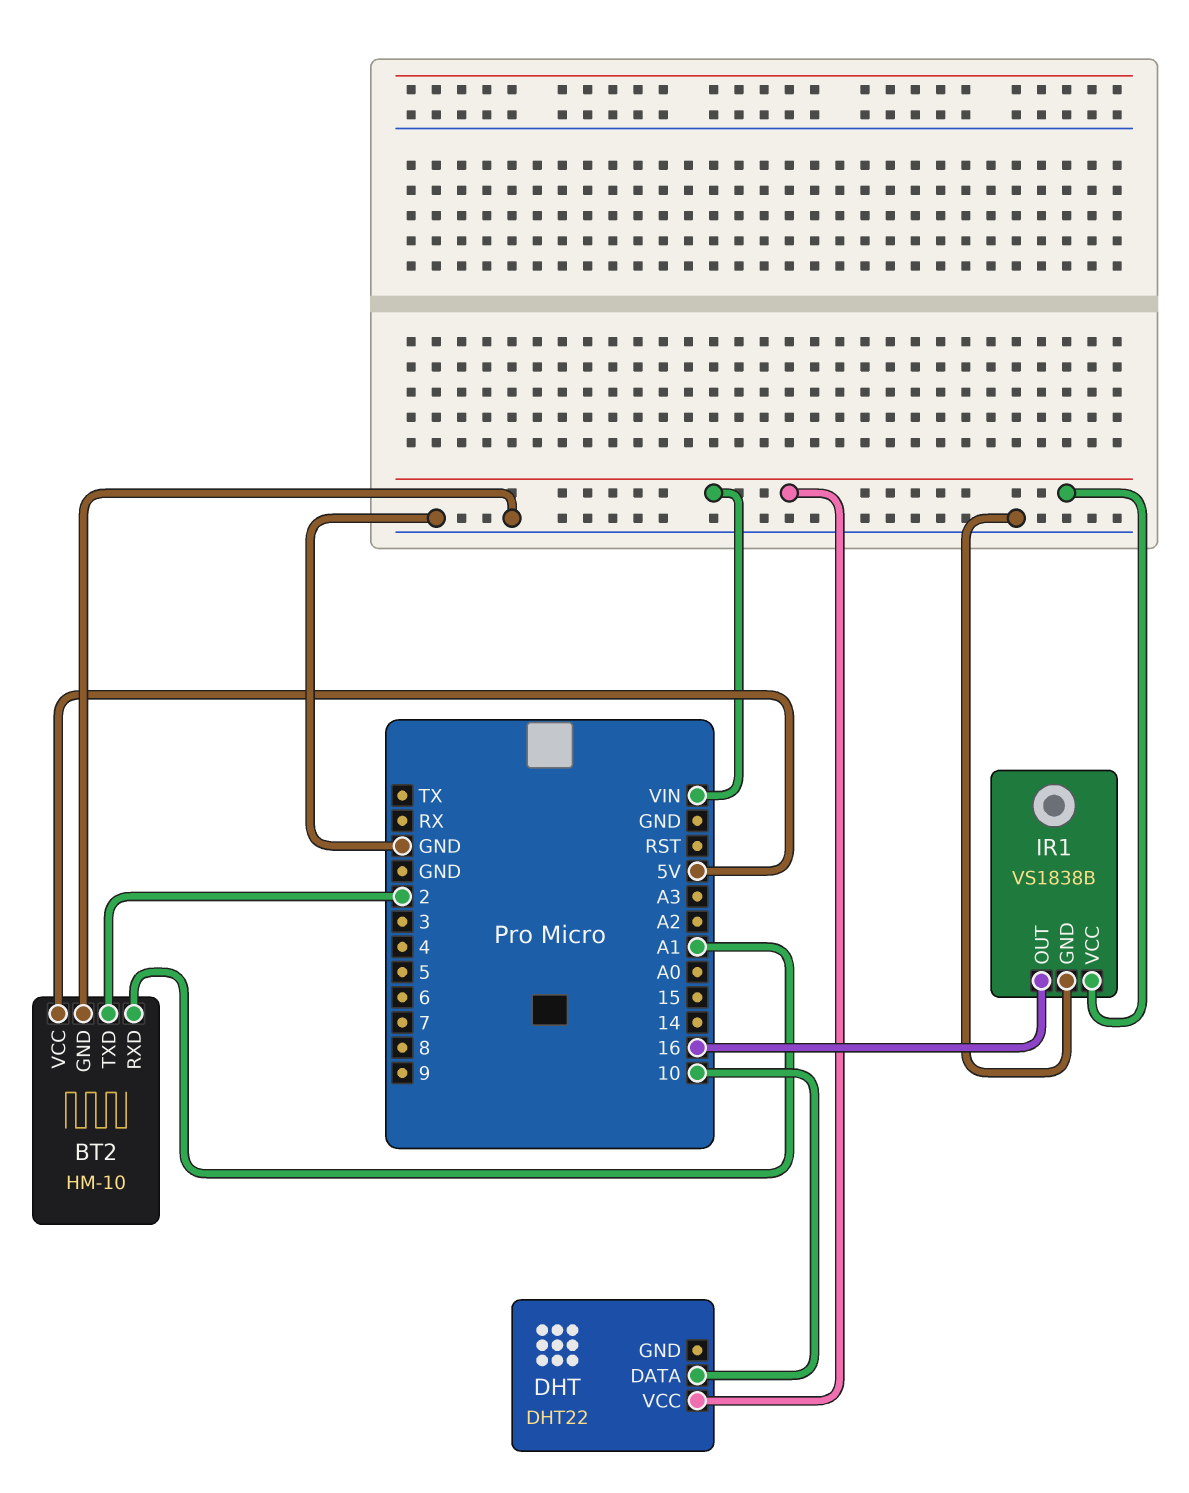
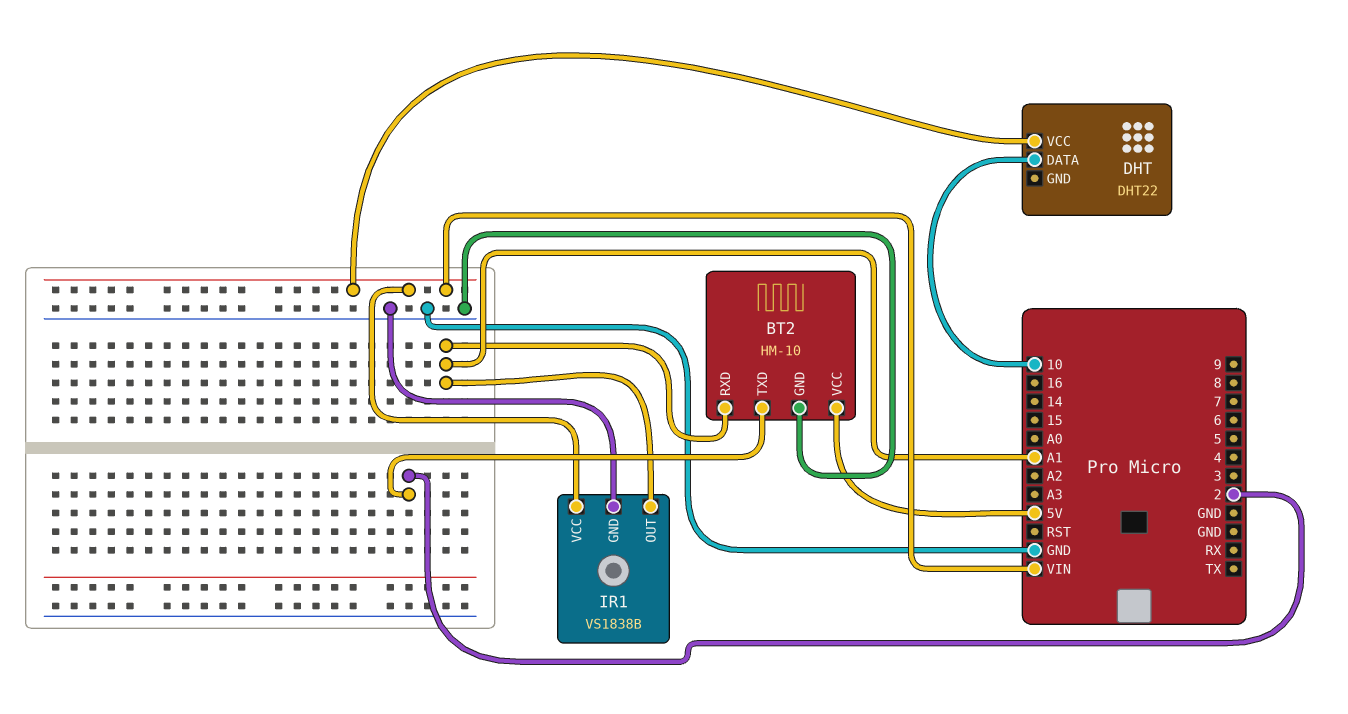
IR1 pin OUT: 16 -> A1

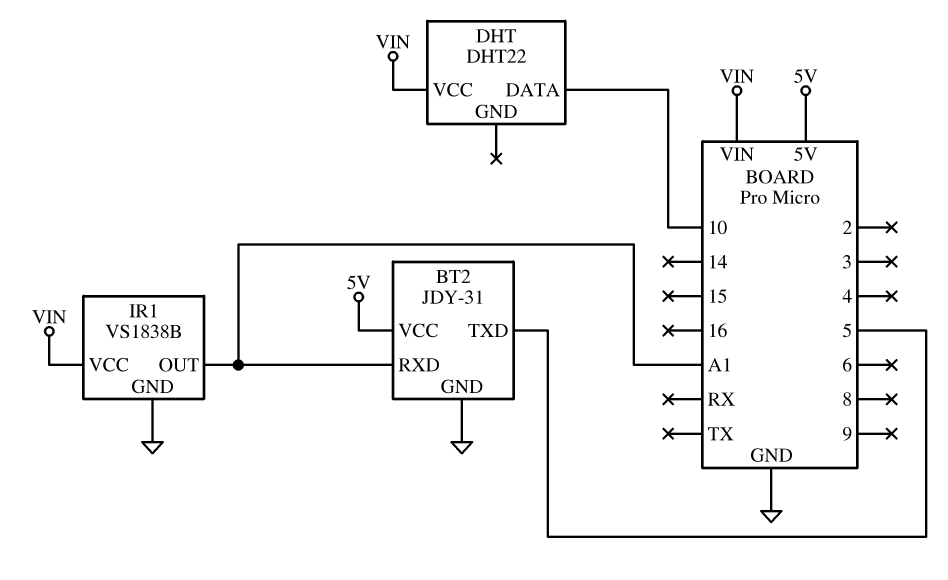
BT2: HM-10 -> JDY-31
BT2 pin TXD: 2 -> 5

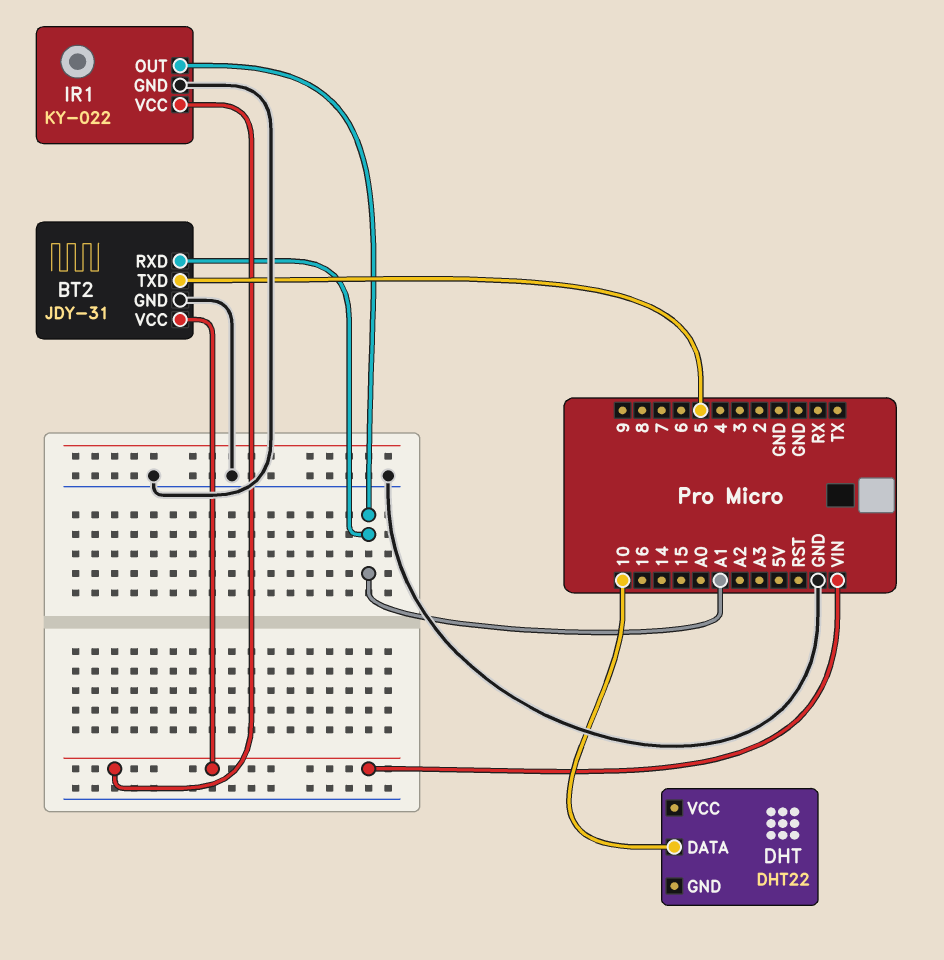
BT2 pin VCC: 5V -> VIN
DHT pin VCC: VIN -> none
IR1: VS1838B -> KY-022

